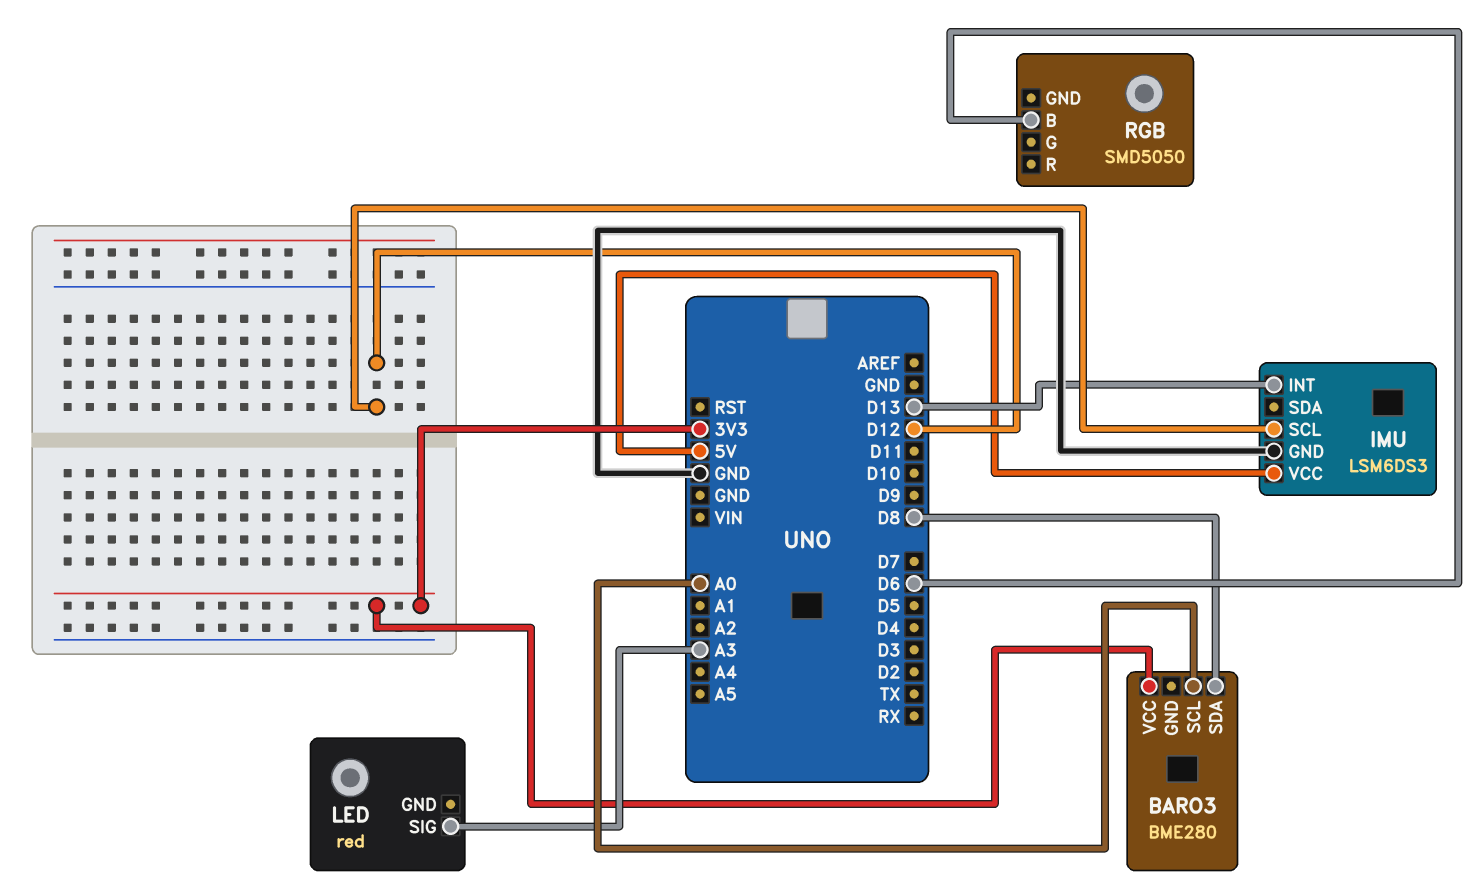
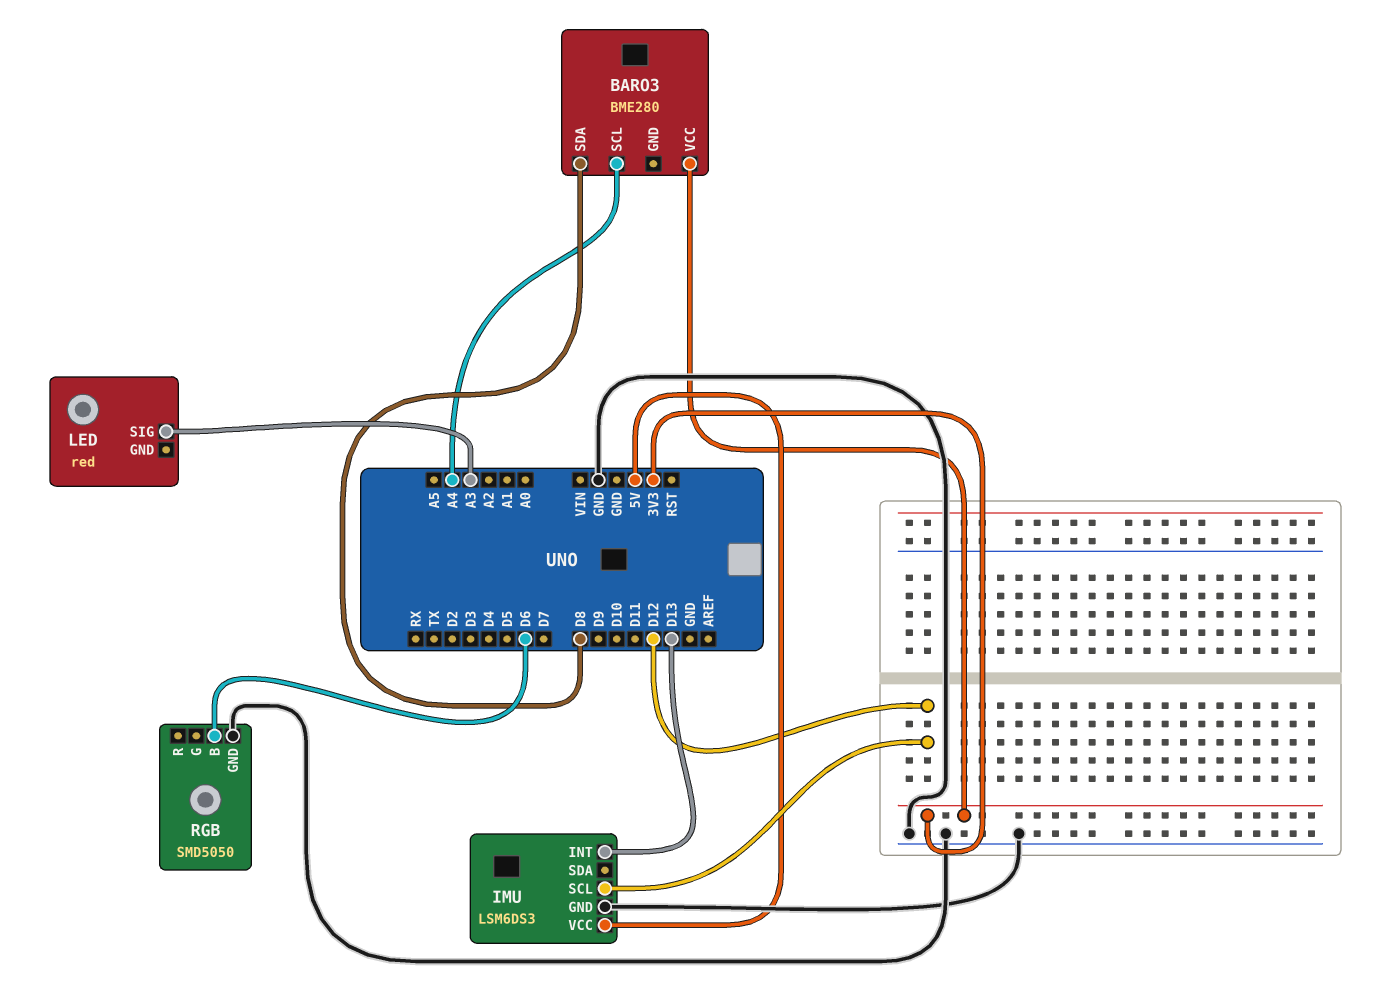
BARO3 pin SCL: A0 -> A4
RGB pin GND: none -> GND

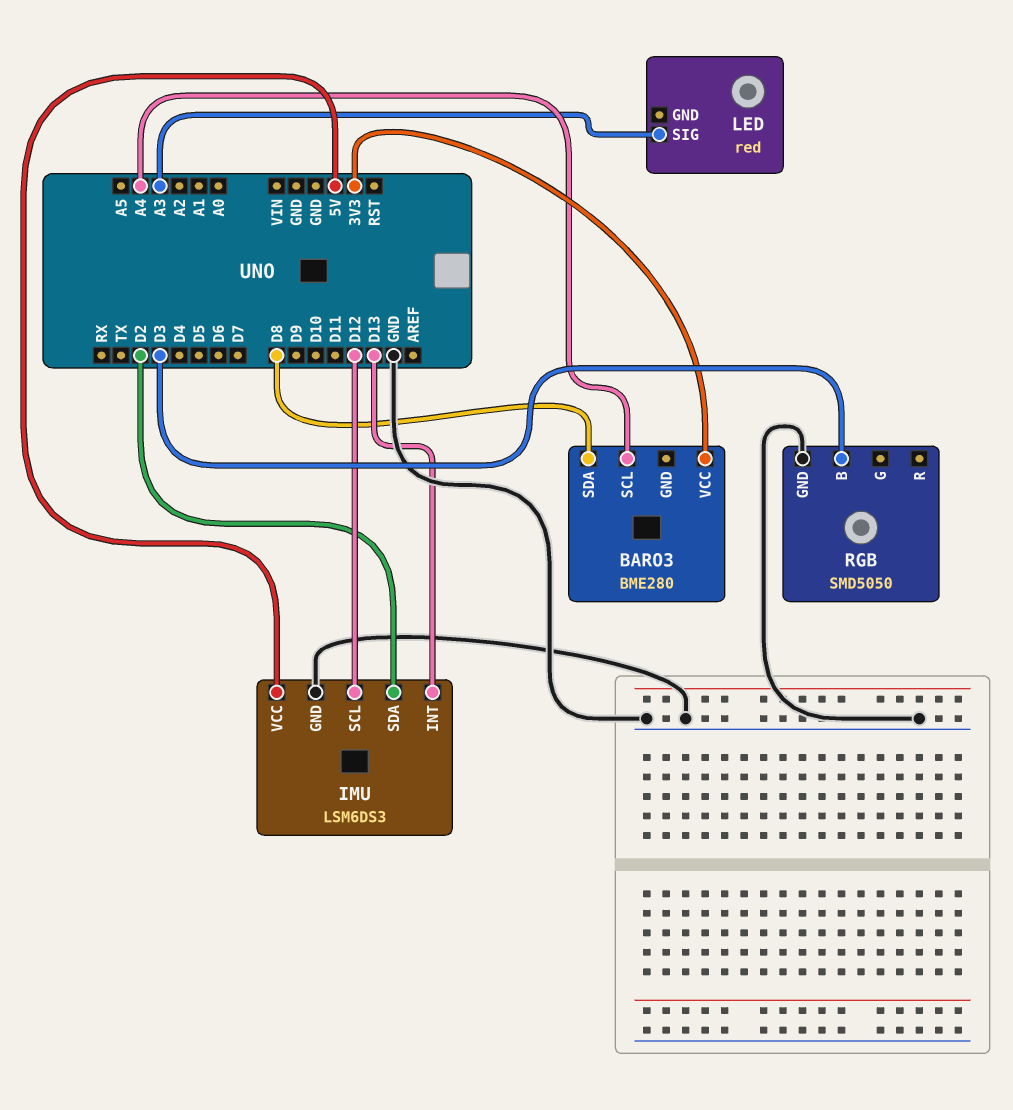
IMU pin SDA: none -> D2
RGB pin B: D6 -> D3

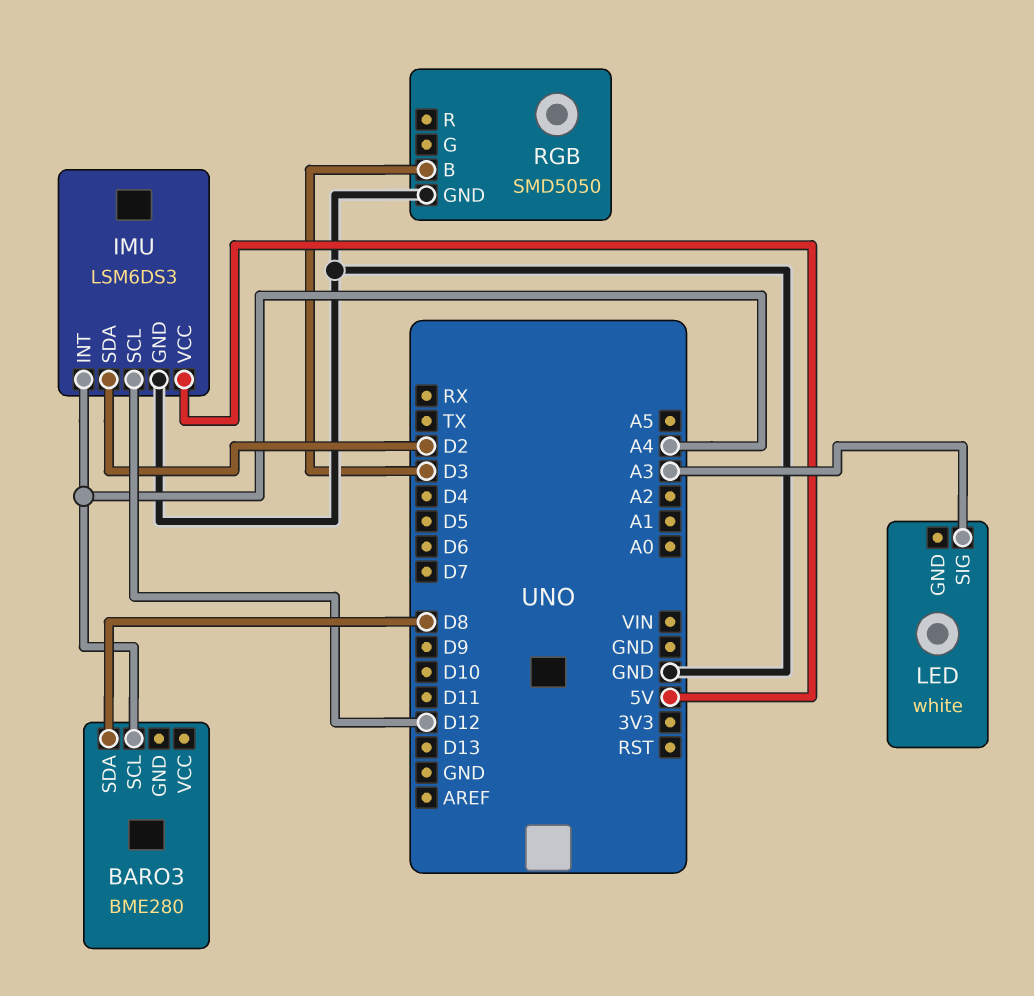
BARO3 pin VCC: 3V3 -> none
IMU pin INT: D13 -> A4
LED: red -> white

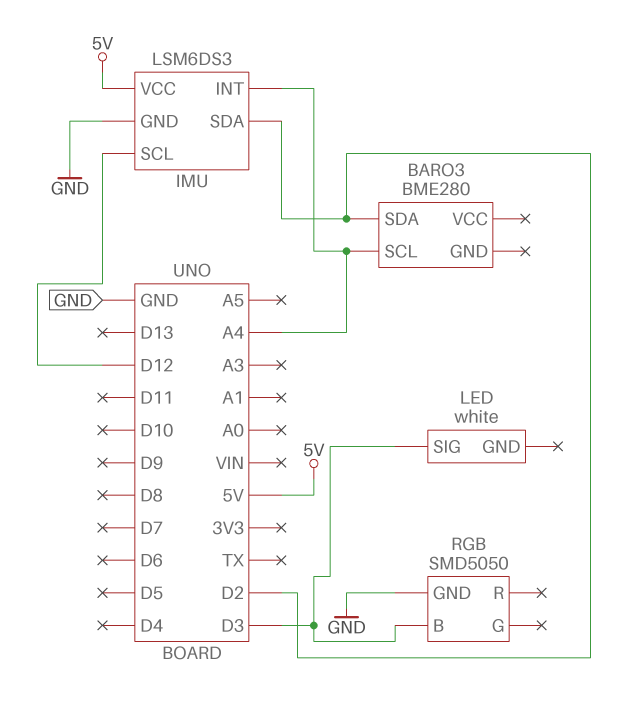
BARO3 pin SDA: D8 -> D2
LED pin SIG: A3 -> D3

